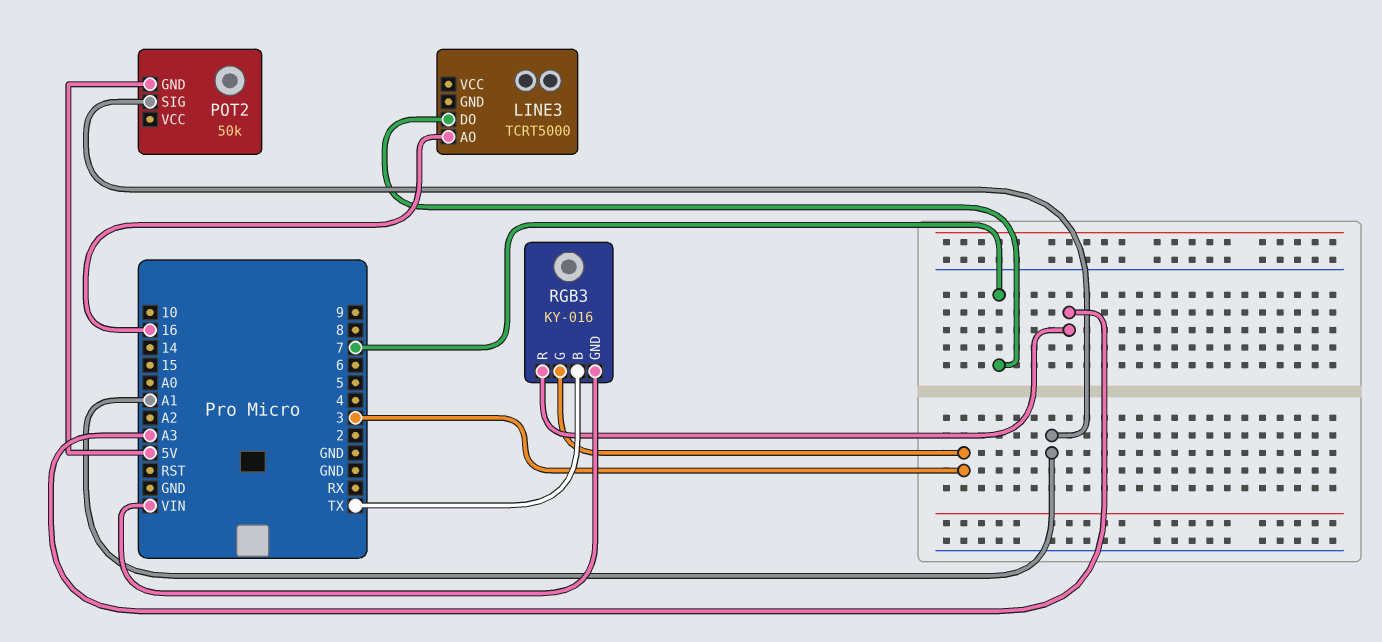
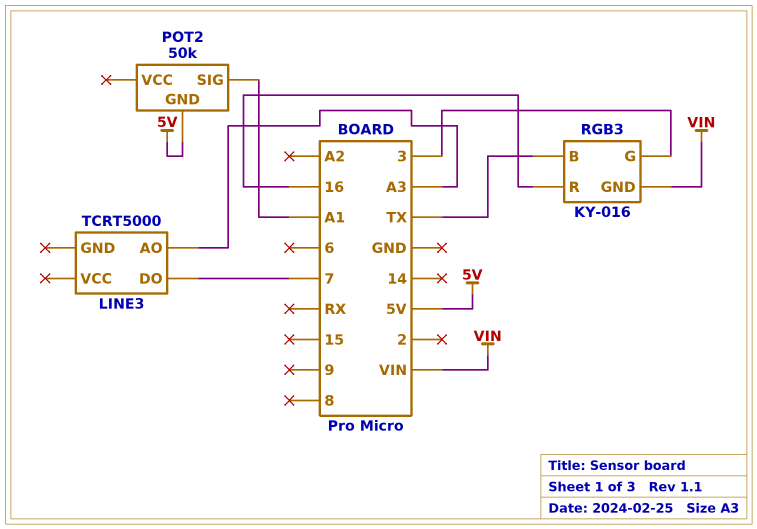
LINE3 pin AO: 16 -> A3
RGB3 pin R: A3 -> 16

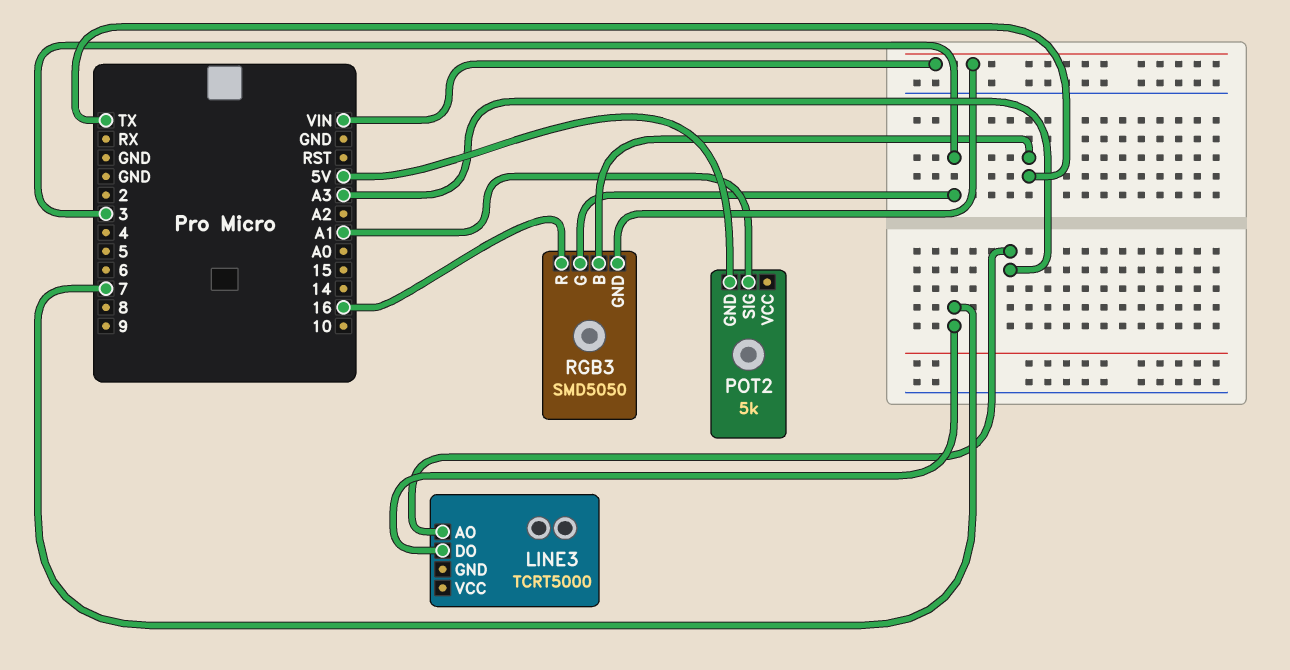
POT2: 50k -> 5k
RGB3: KY-016 -> SMD5050

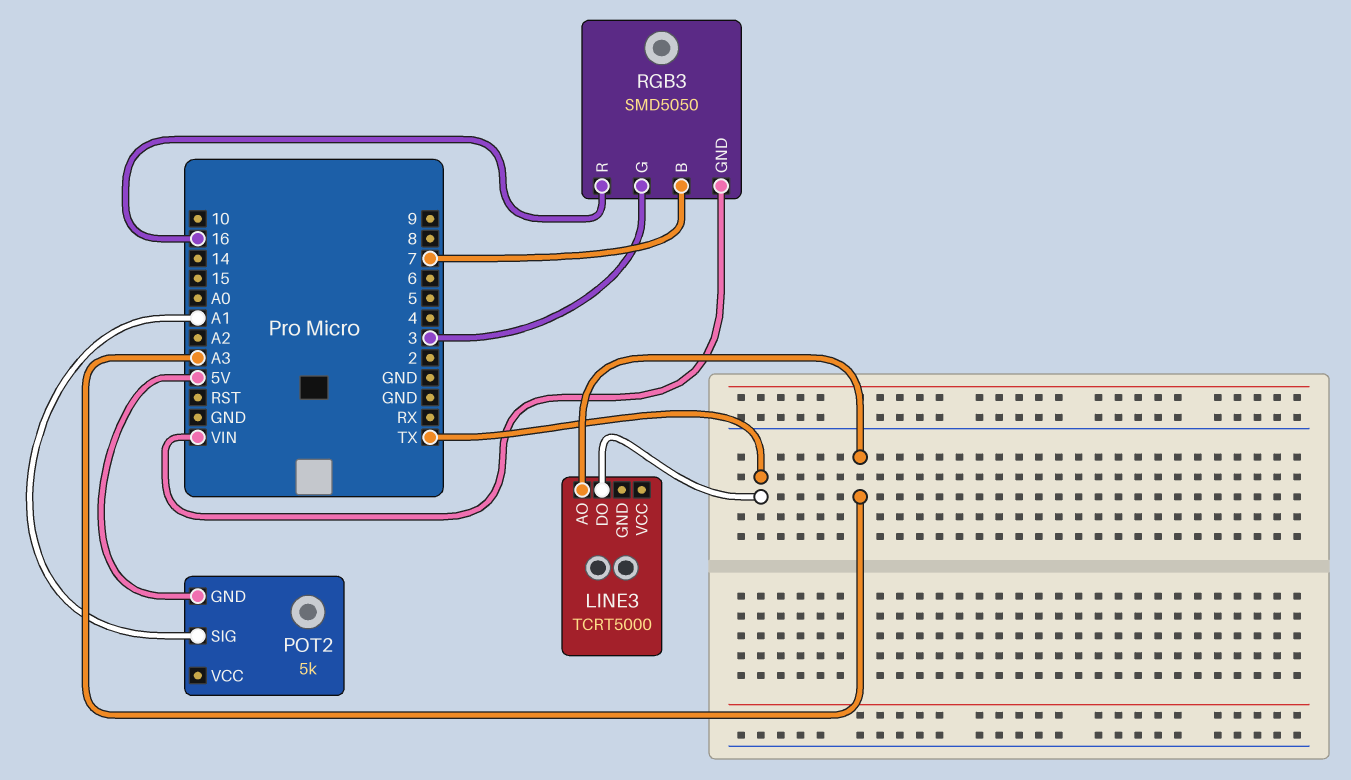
LINE3 pin DO: 7 -> TX
RGB3 pin B: TX -> 7

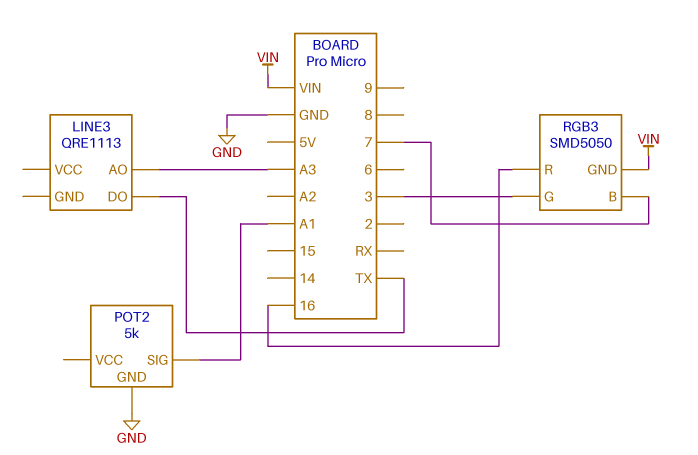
LINE3: TCRT5000 -> QRE1113
POT2 pin GND: 5V -> GND

